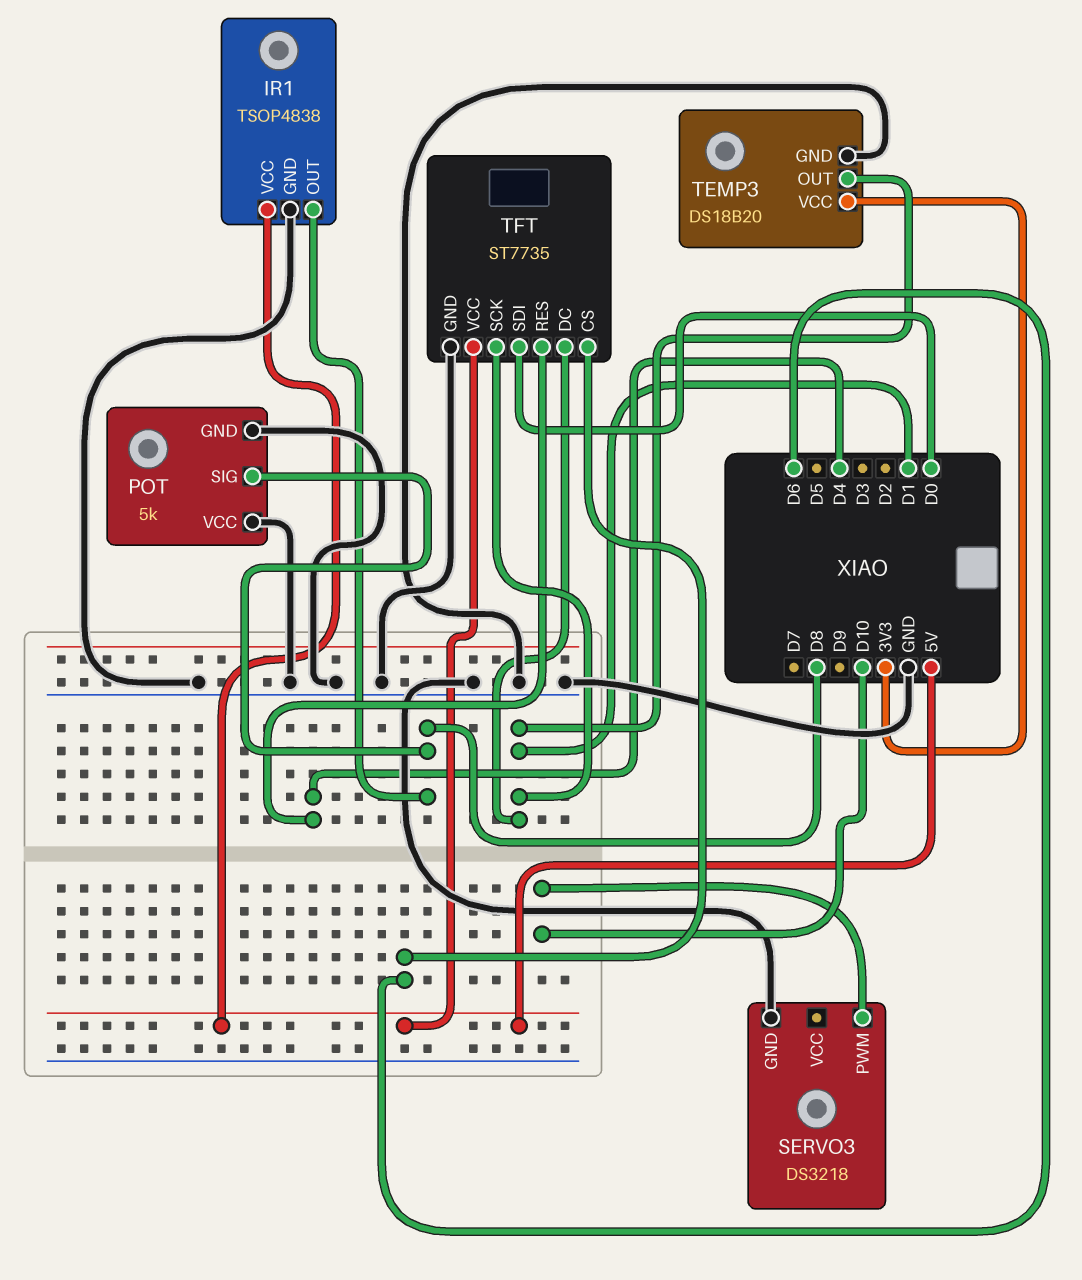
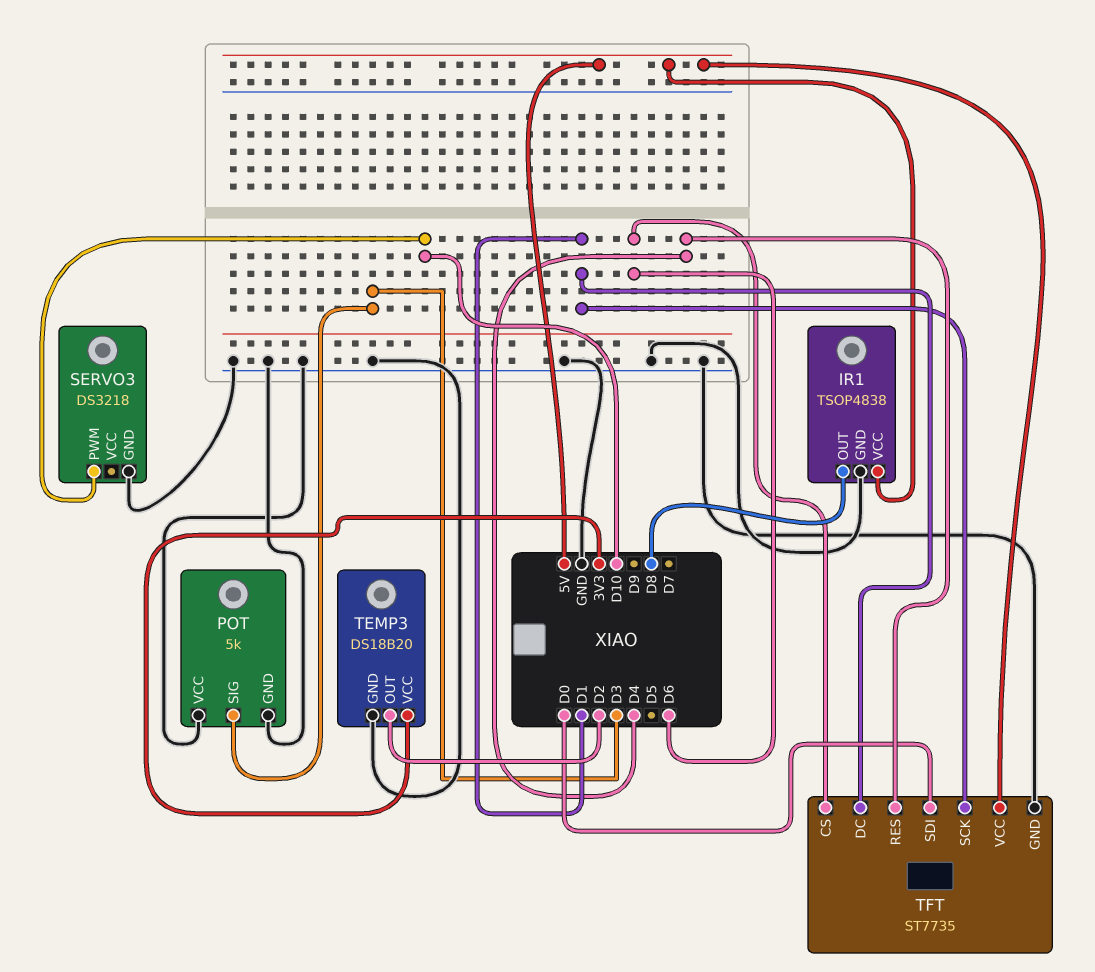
POT pin SIG: D8 -> D3
TEMP3 pin OUT: D1 -> D2

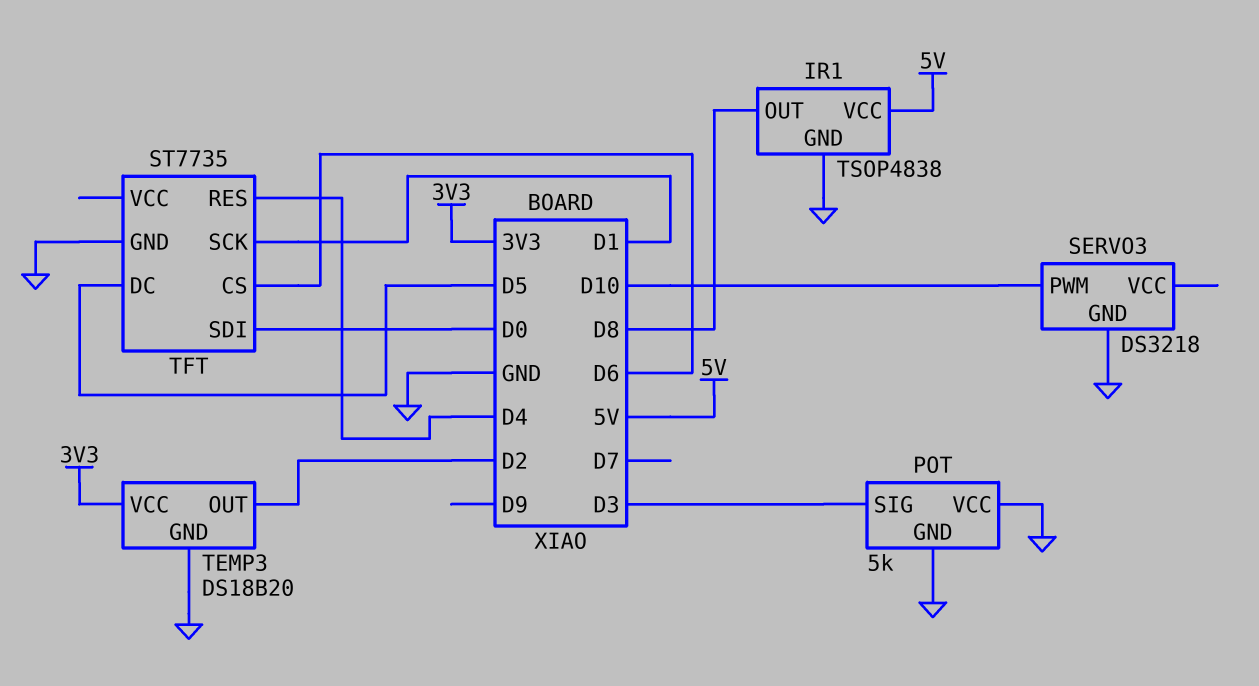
TFT pin DC: D1 -> D5
TFT pin VCC: 5V -> none

